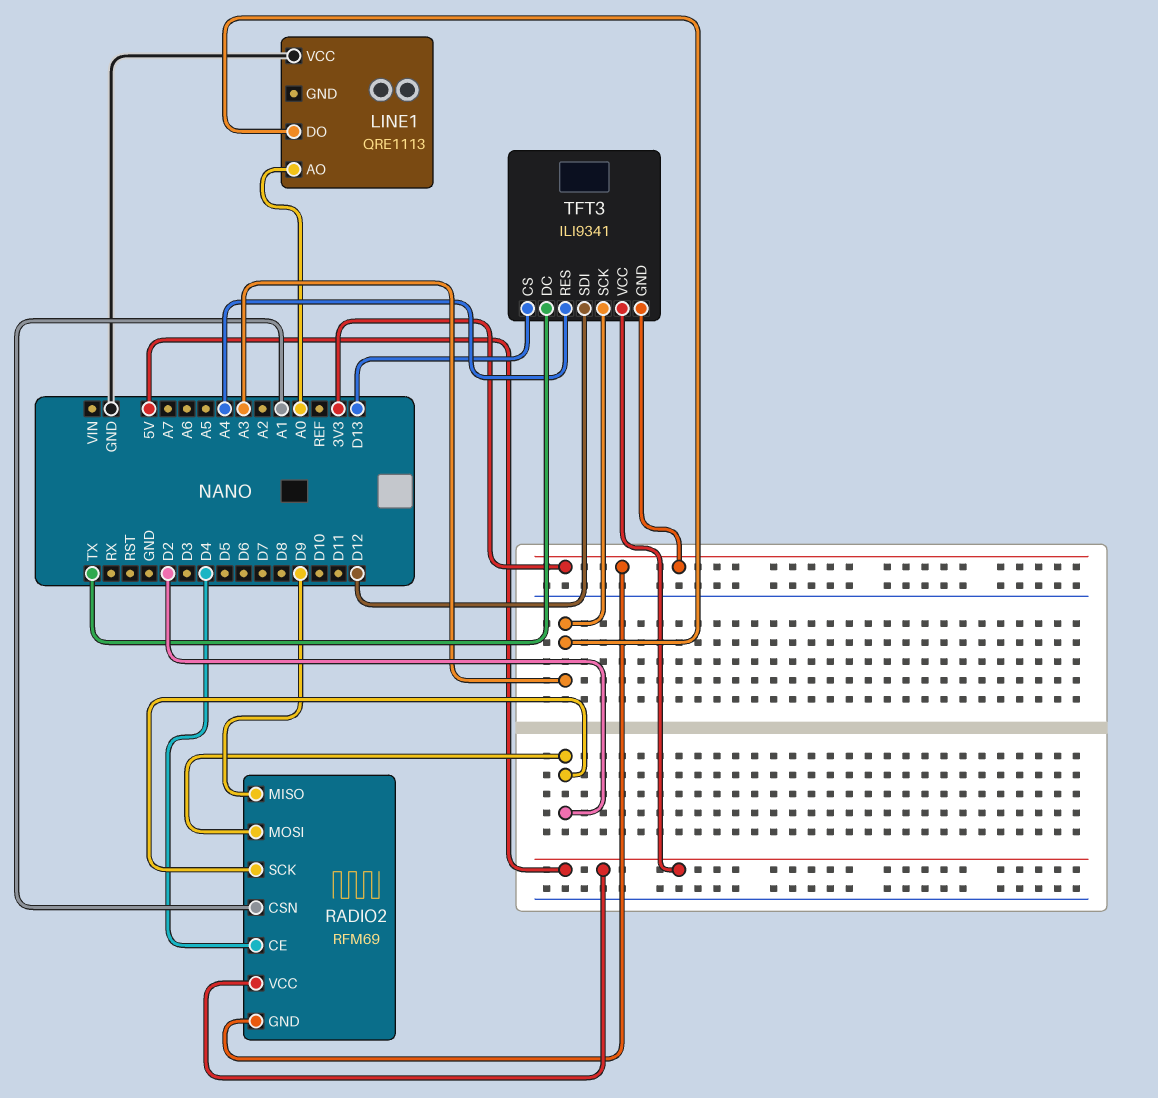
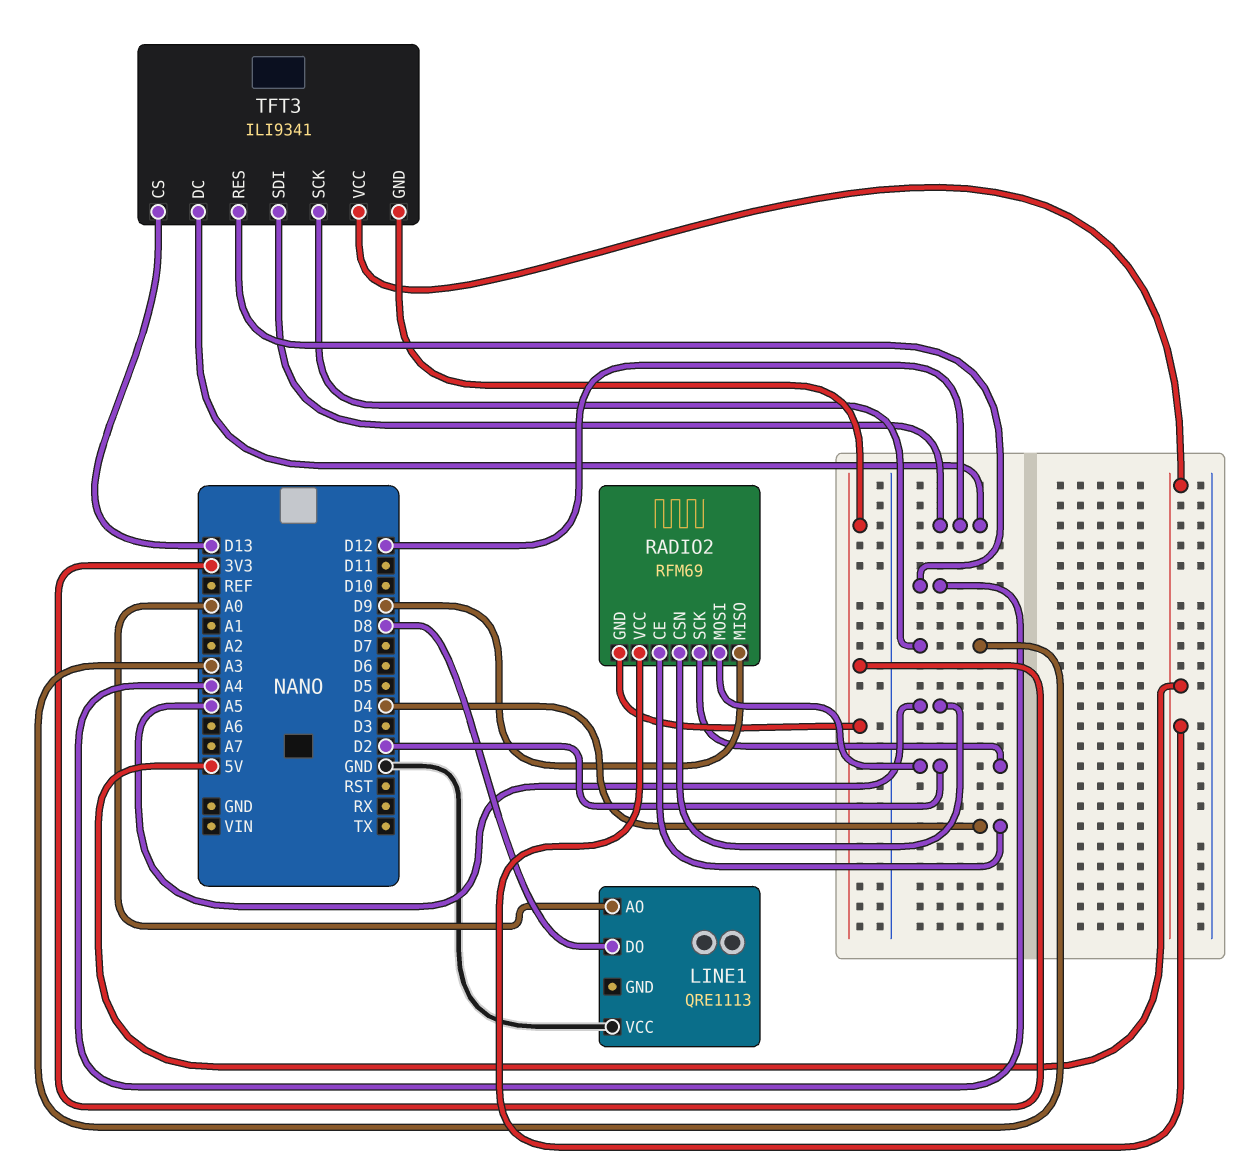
LINE1 pin DO: A3 -> D8
RADIO2 pin CSN: A1 -> A5
TFT3 pin DC: TX -> D12

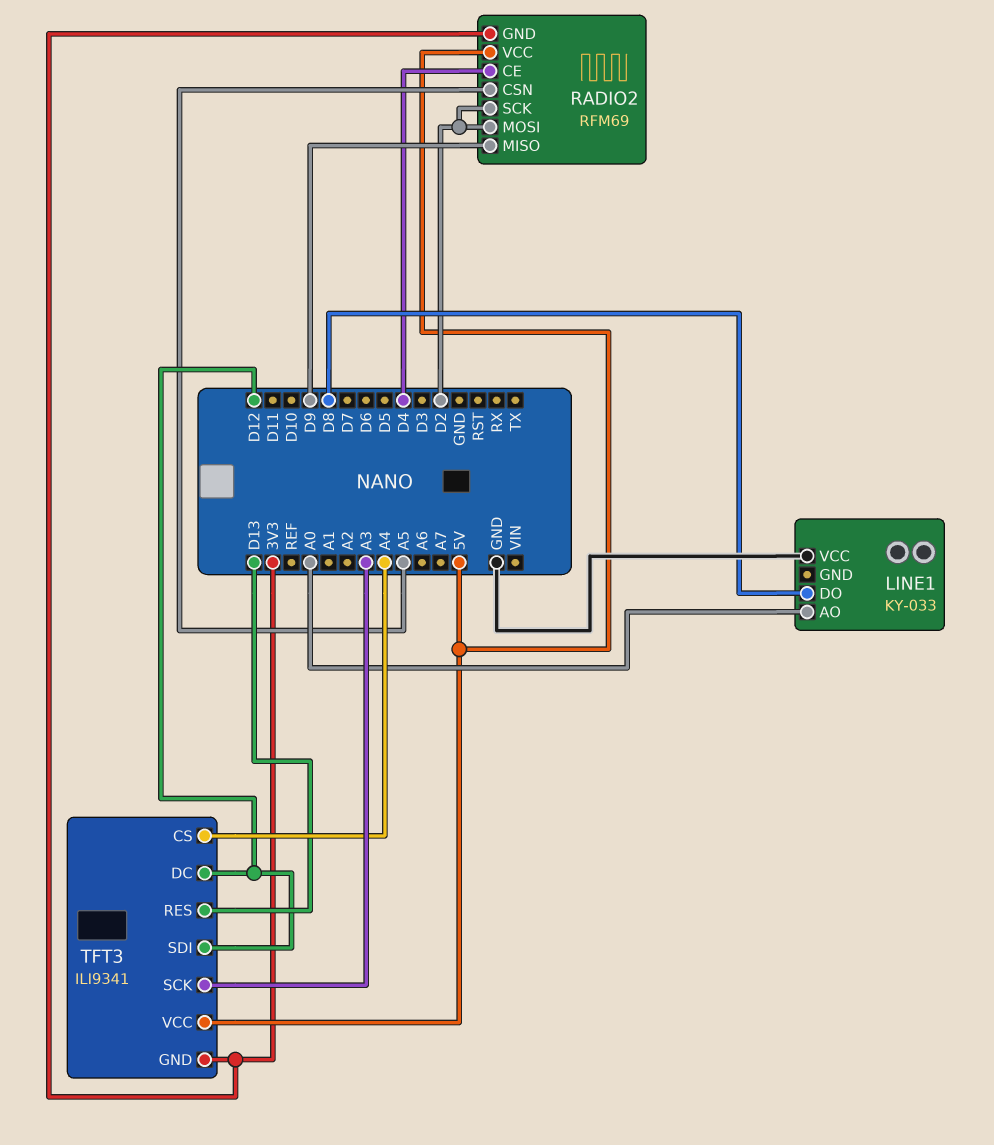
LINE1: QRE1113 -> KY-033
TFT3 pin CS: D13 -> A4
TFT3 pin RES: A4 -> D13

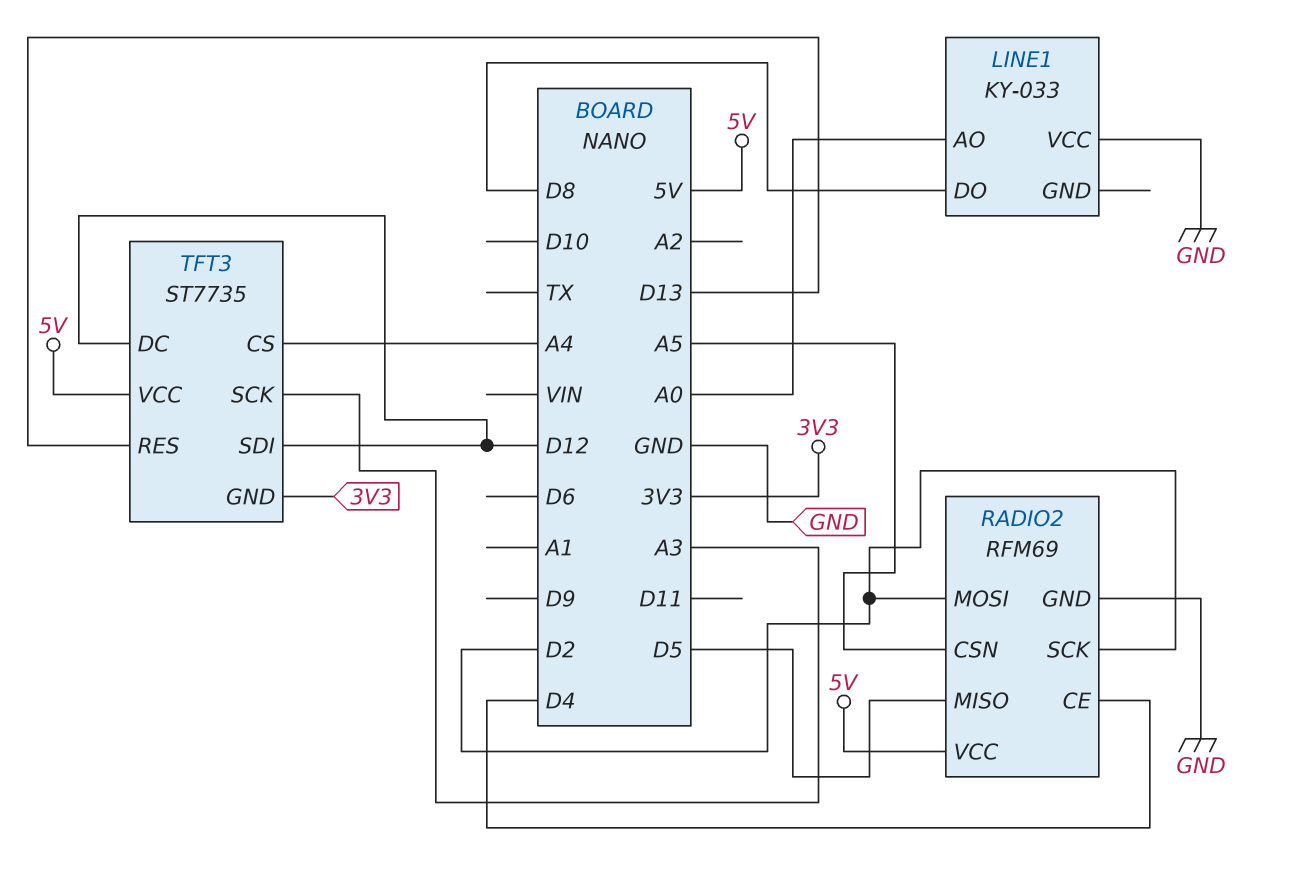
RADIO2 pin GND: 3V3 -> GND
RADIO2 pin MISO: D9 -> D5
TFT3: ILI9341 -> ST7735

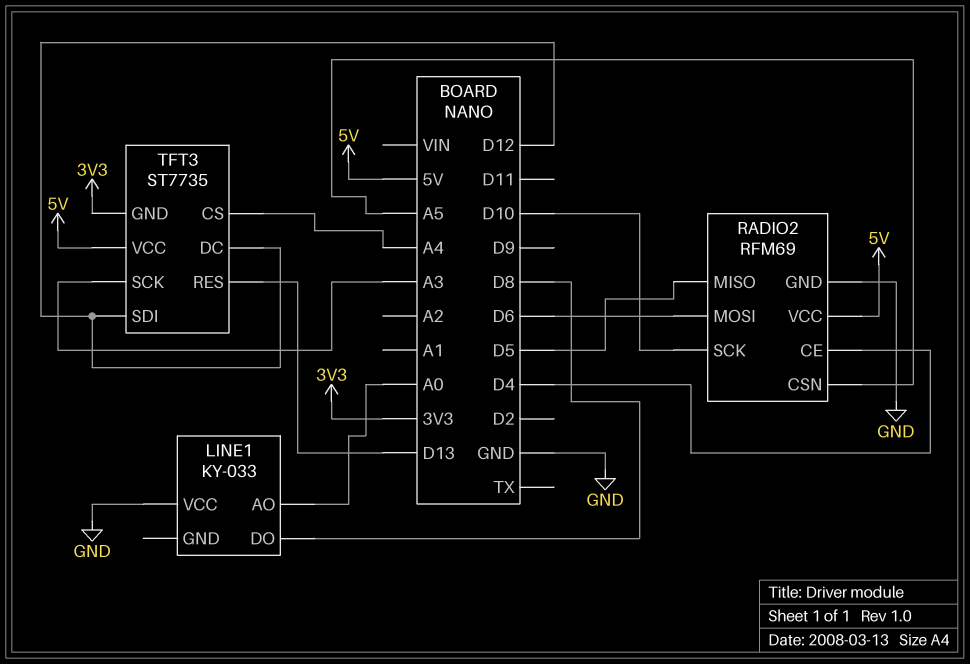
RADIO2 pin MOSI: D2 -> D6
RADIO2 pin SCK: D2 -> D10

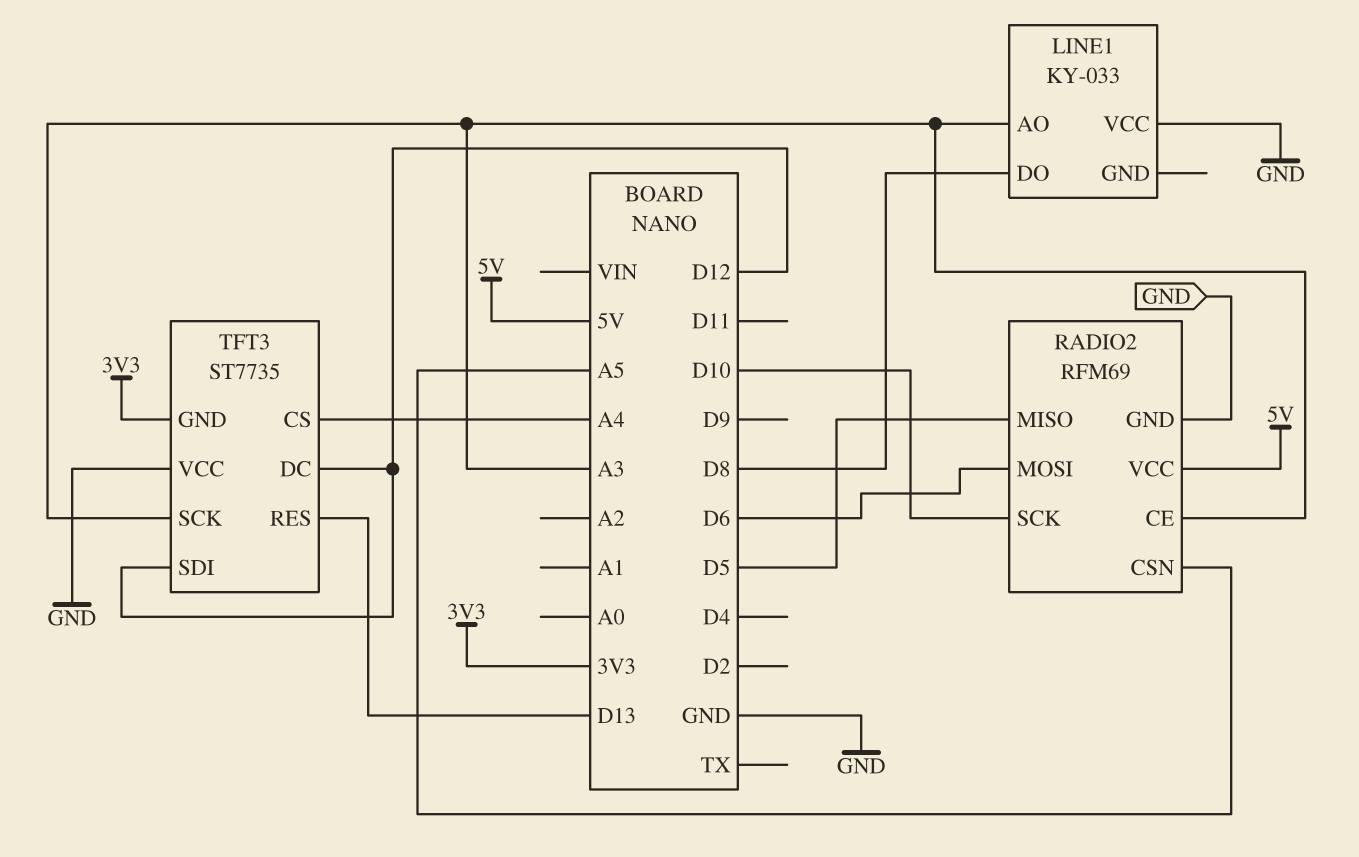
LINE1 pin AO: A0 -> A3
RADIO2 pin CE: D4 -> A3
TFT3 pin VCC: 5V -> GND

